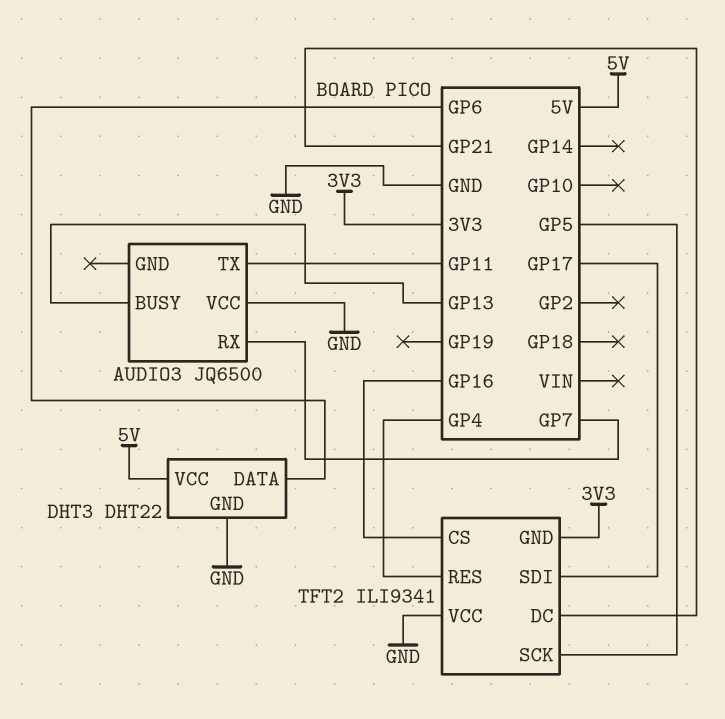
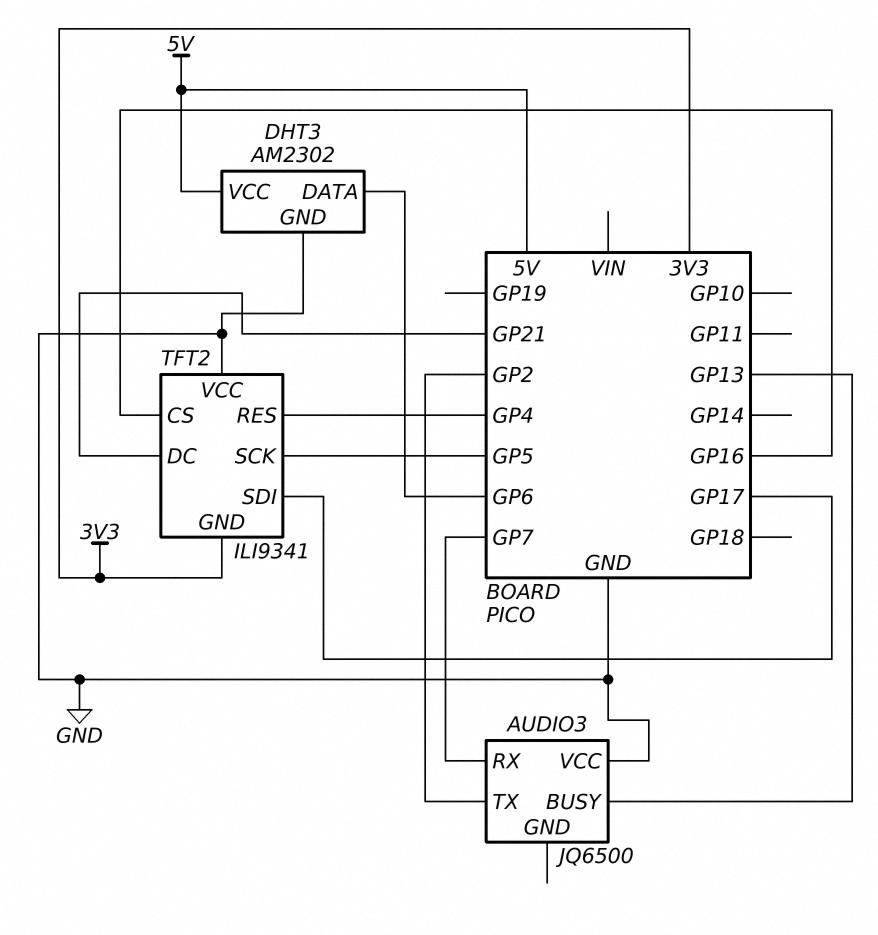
AUDIO3 pin TX: GP11 -> GP2
DHT3: DHT22 -> AM2302

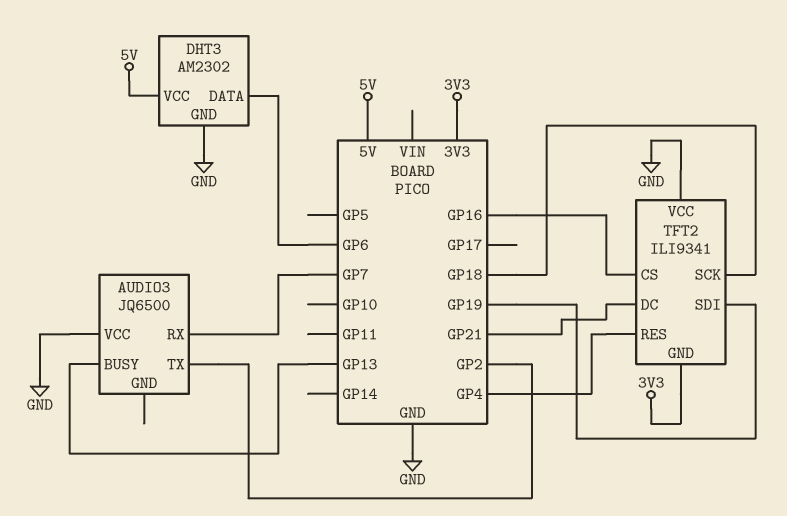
TFT2 pin SCK: GP5 -> GP18
TFT2 pin SDI: GP17 -> GP19

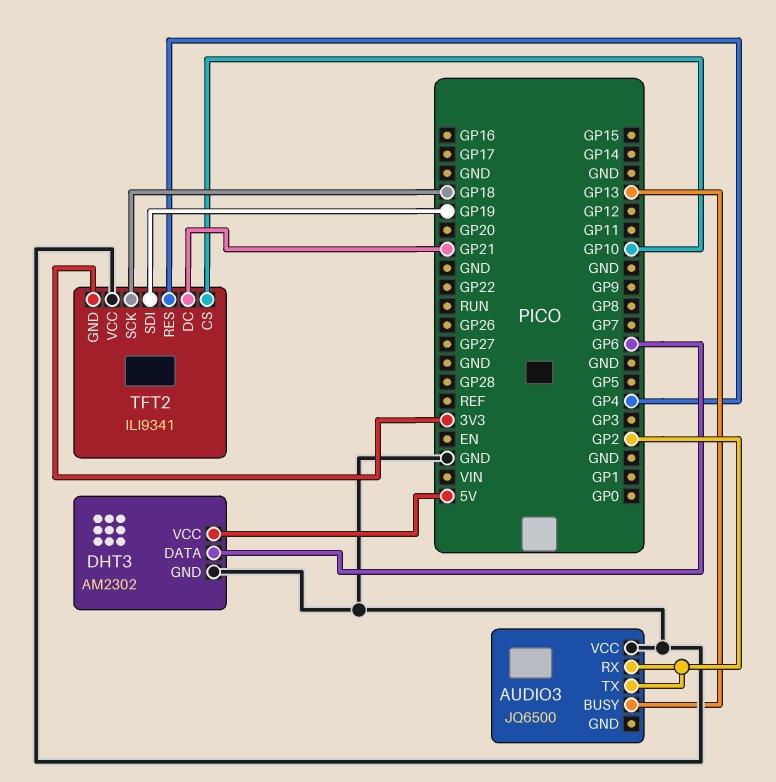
AUDIO3 pin RX: GP7 -> GP2
TFT2 pin CS: GP16 -> GP10

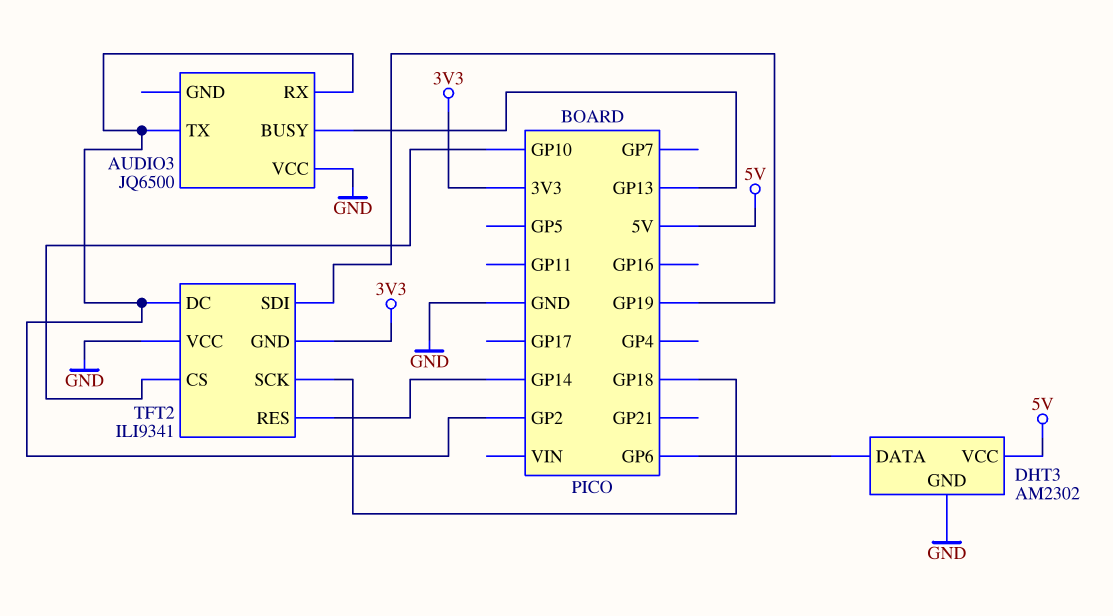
TFT2 pin DC: GP21 -> GP2
TFT2 pin RES: GP4 -> GP14

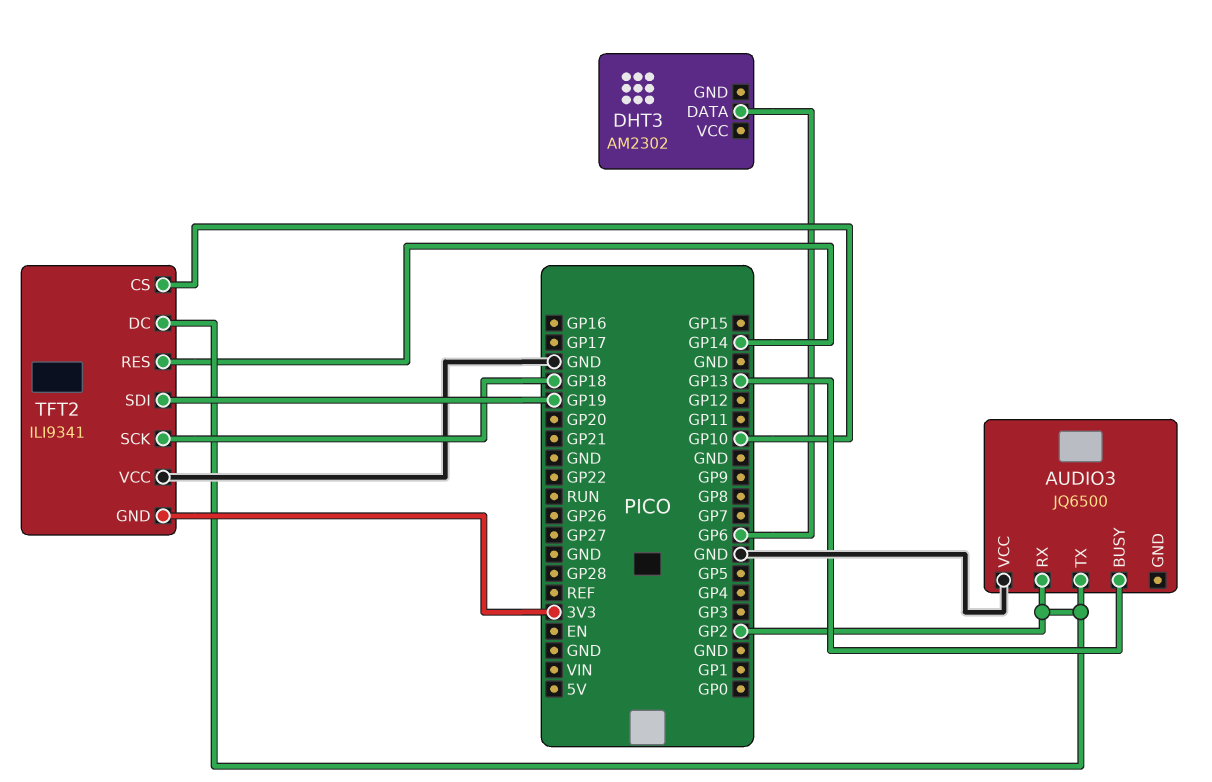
DHT3 pin GND: GND -> none
DHT3 pin VCC: 5V -> none

